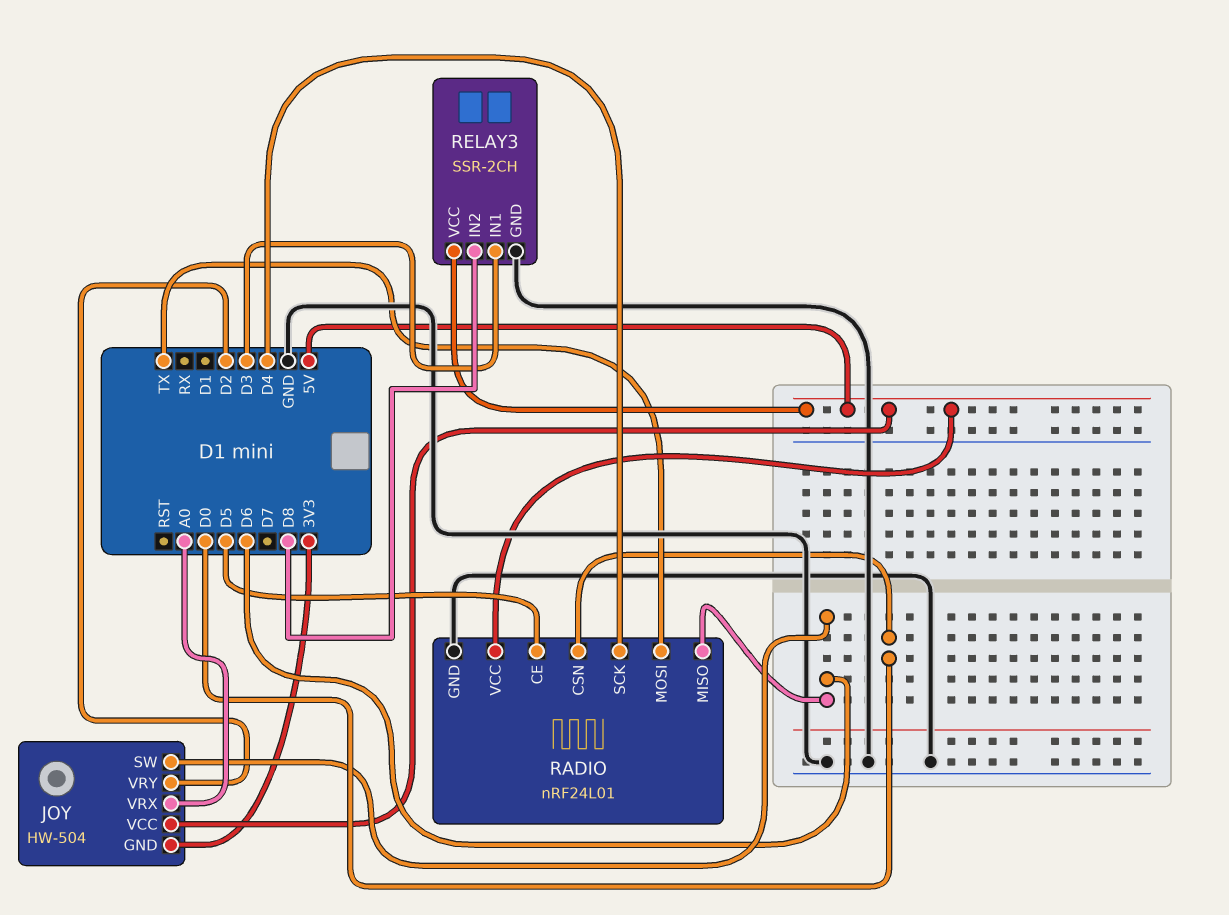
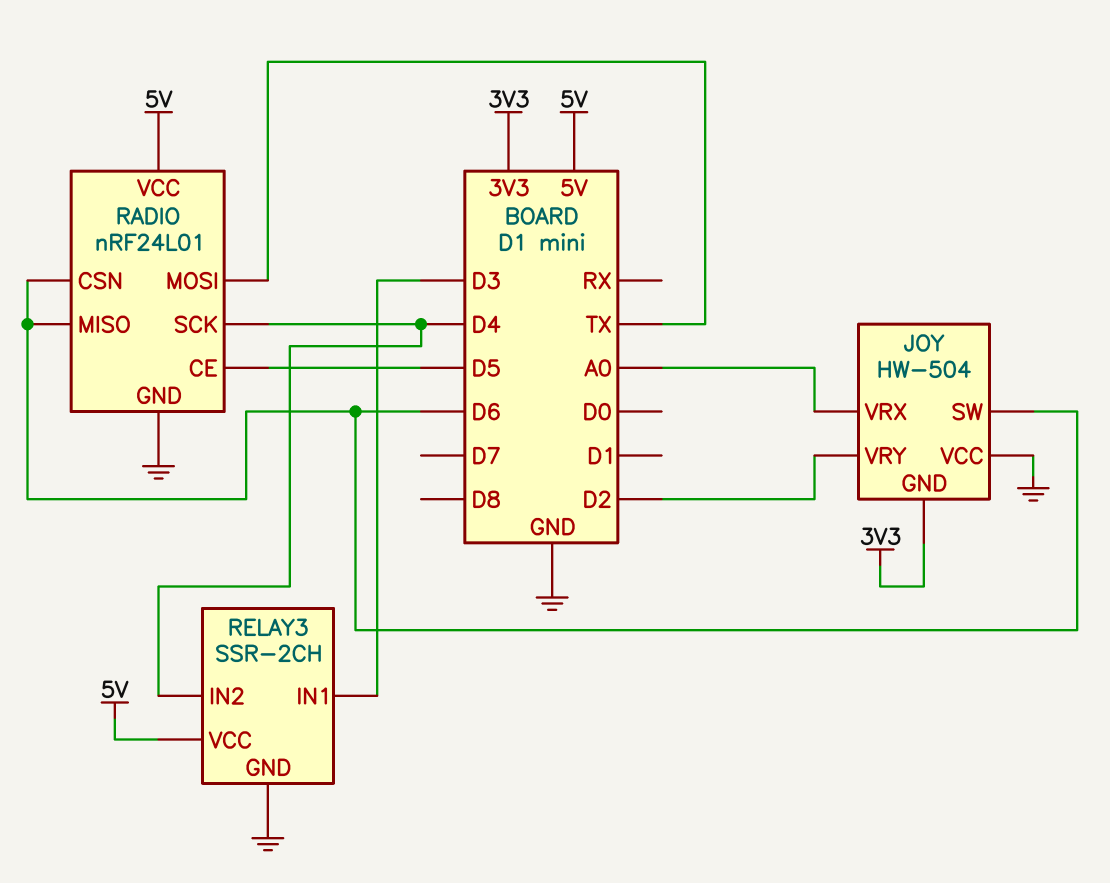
JOY pin VCC: 5V -> GND
RADIO pin CSN: D0 -> D6
RELAY3 pin IN2: D8 -> D4

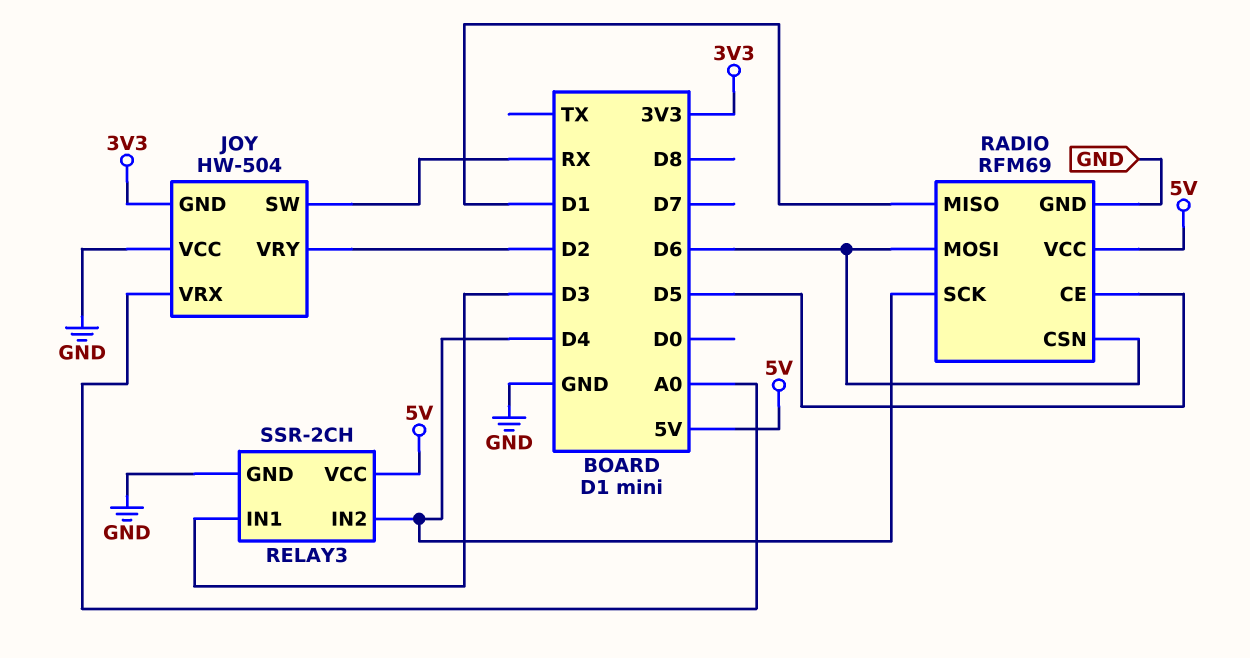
JOY pin SW: D6 -> RX
RADIO: nRF24L01 -> RFM69
RADIO pin MISO: D6 -> D1
RADIO pin MOSI: TX -> D6

